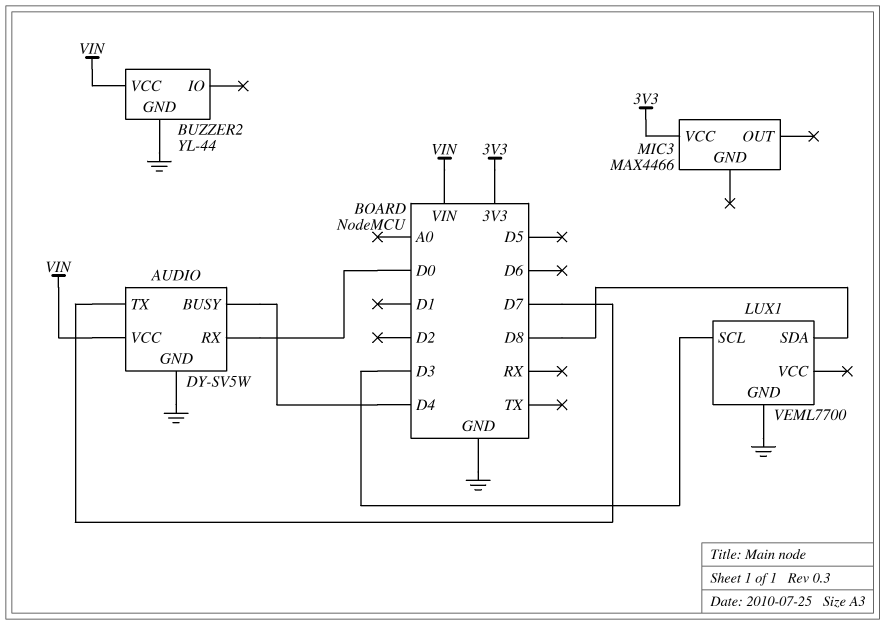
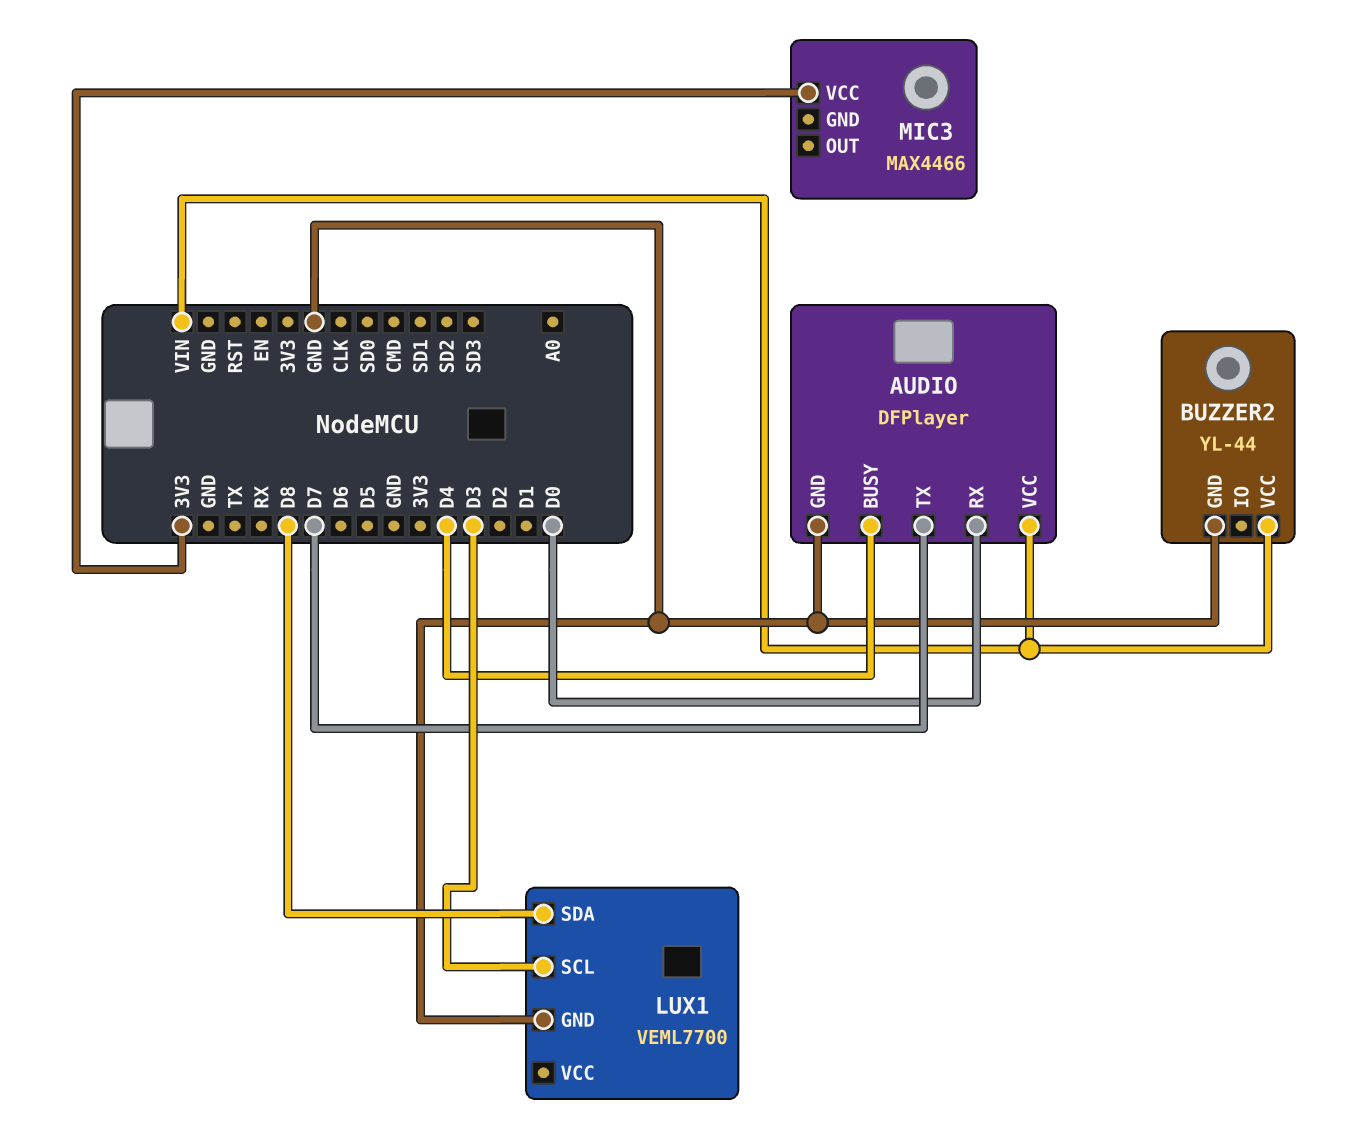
AUDIO: DY-SV5W -> DFPlayer

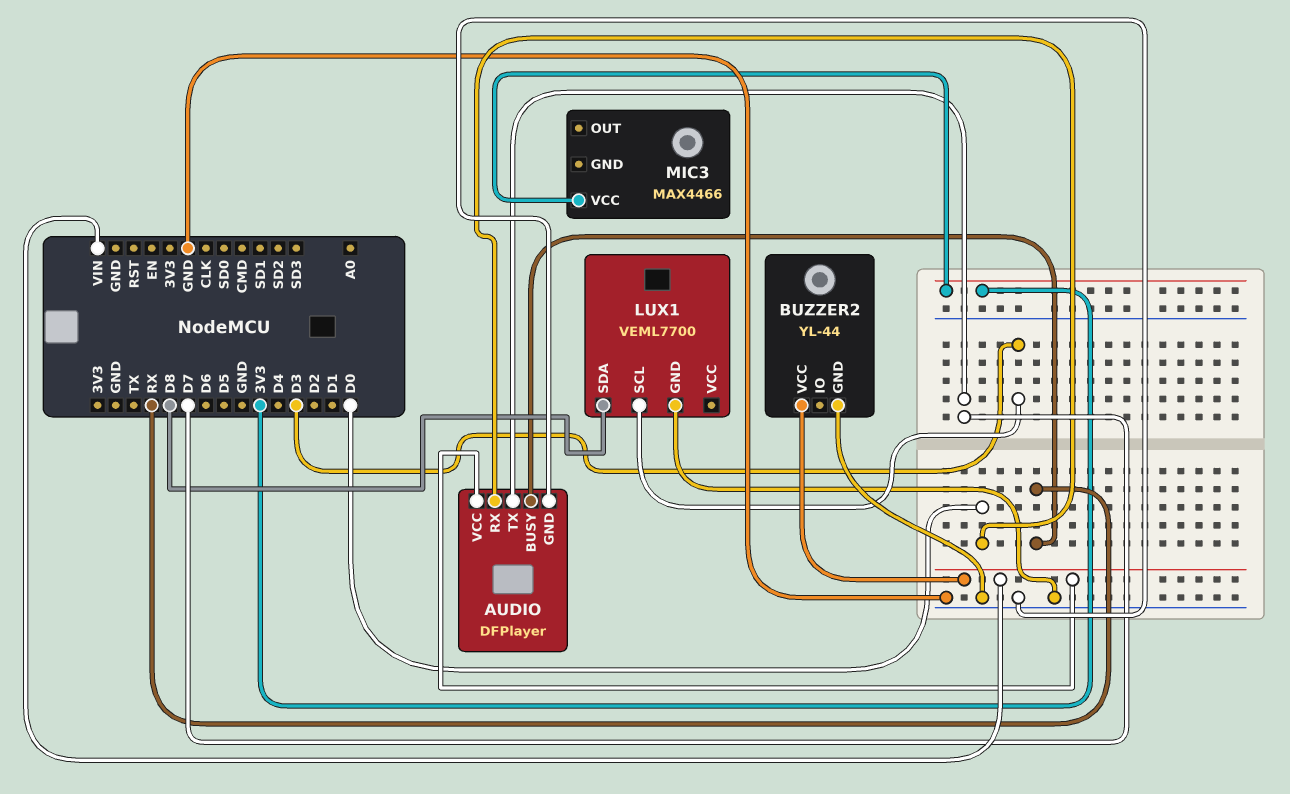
AUDIO pin BUSY: D4 -> RX

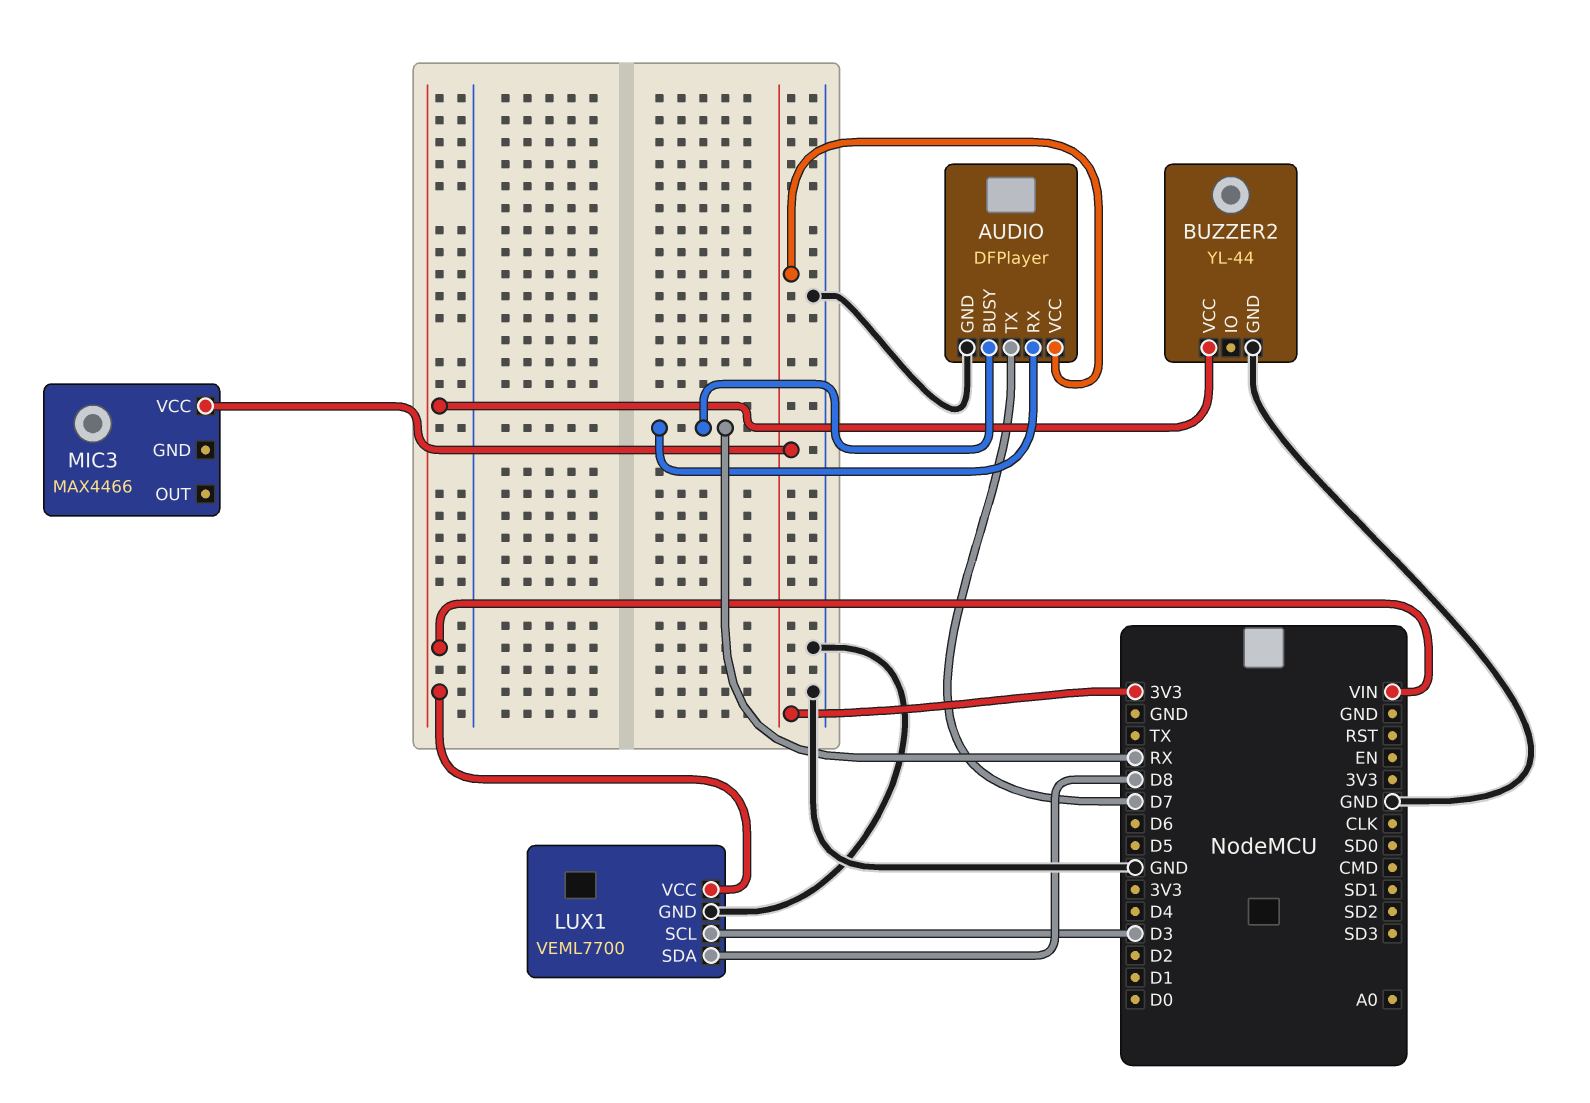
AUDIO pin RX: D0 -> RX
AUDIO pin VCC: VIN -> 3V3
LUX1 pin VCC: none -> VIN

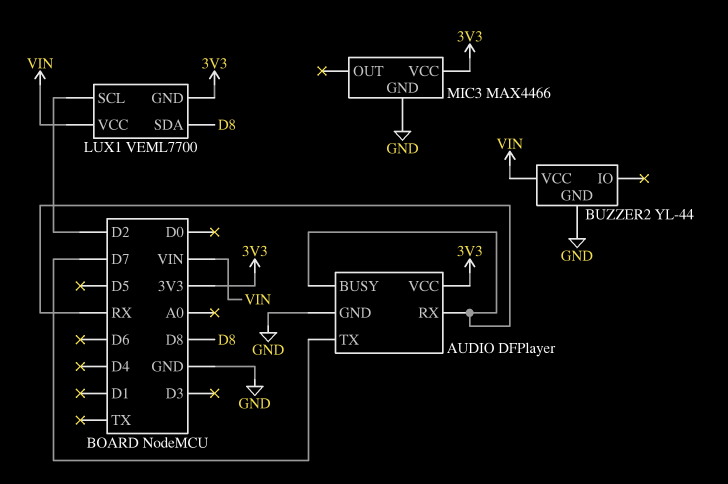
LUX1 pin GND: GND -> 3V3
LUX1 pin SCL: D3 -> D2
MIC3 pin GND: none -> GND

